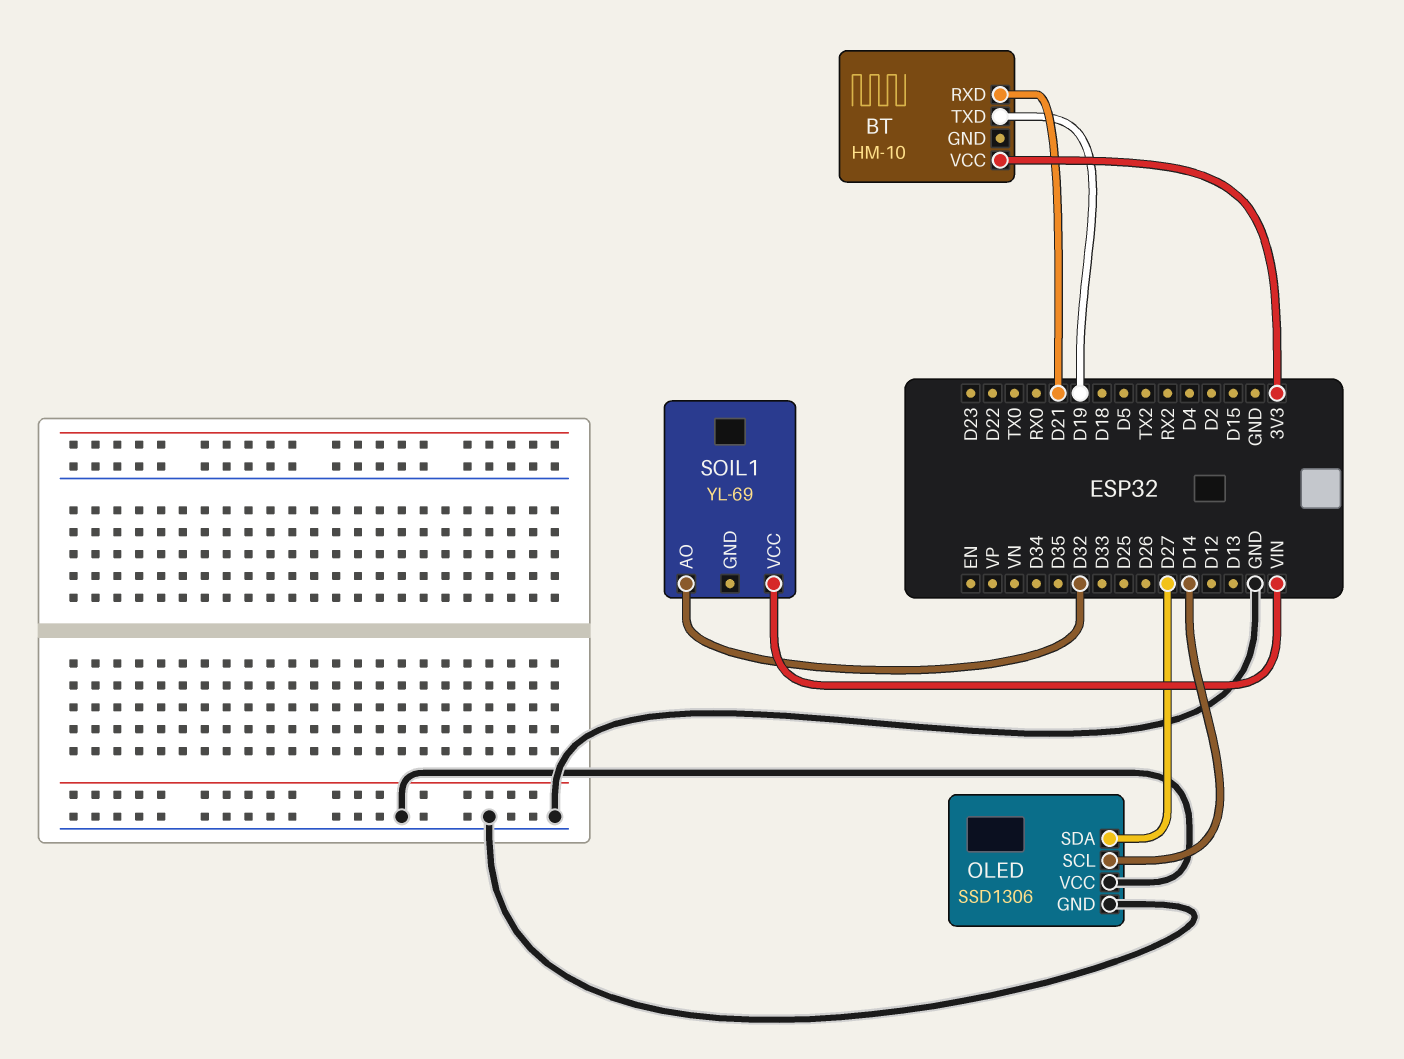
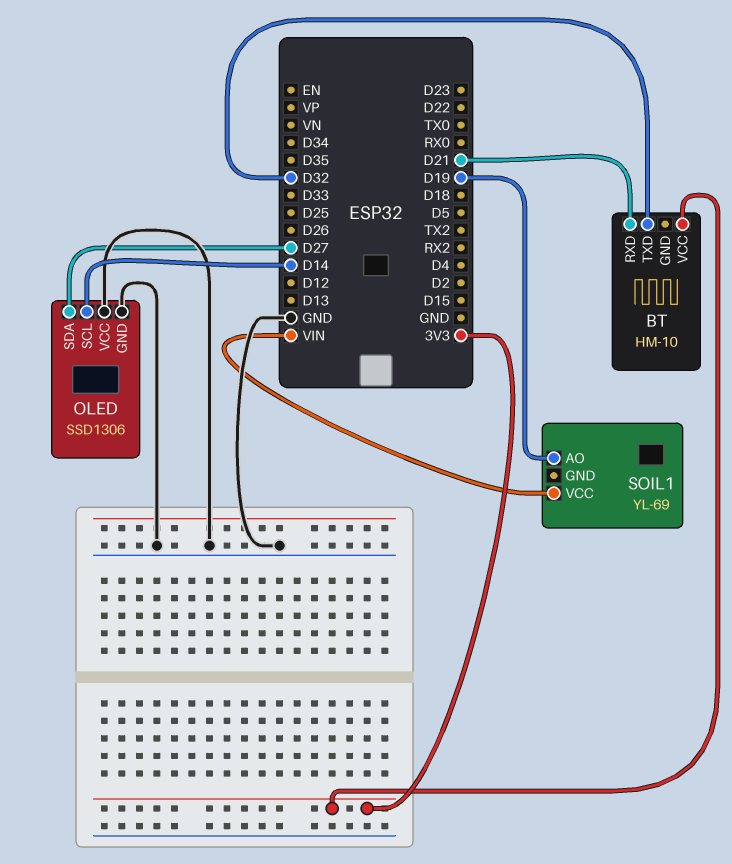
BT pin TXD: D19 -> D32
SOIL1 pin AO: D32 -> D19

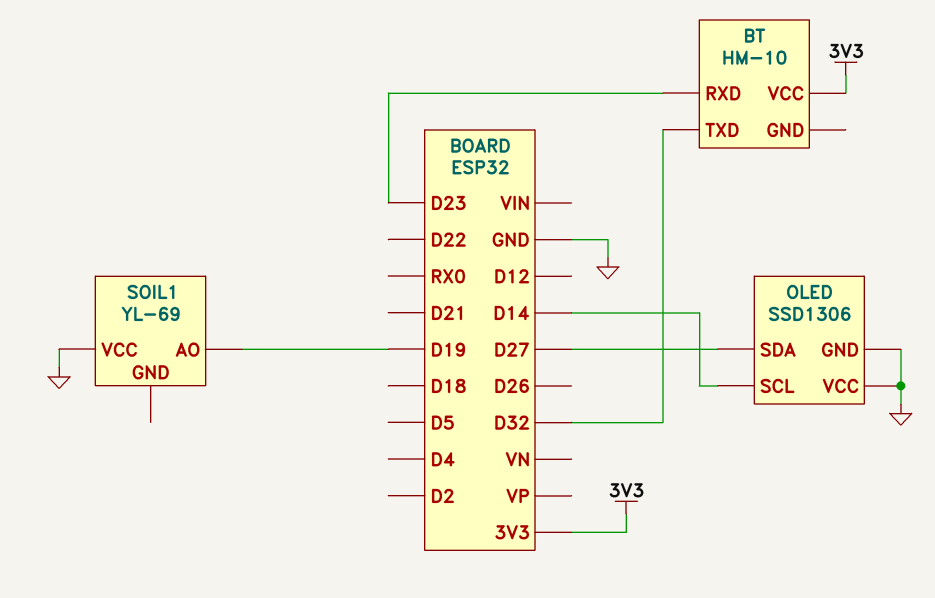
BT pin RXD: D21 -> D23
SOIL1 pin VCC: VIN -> GND

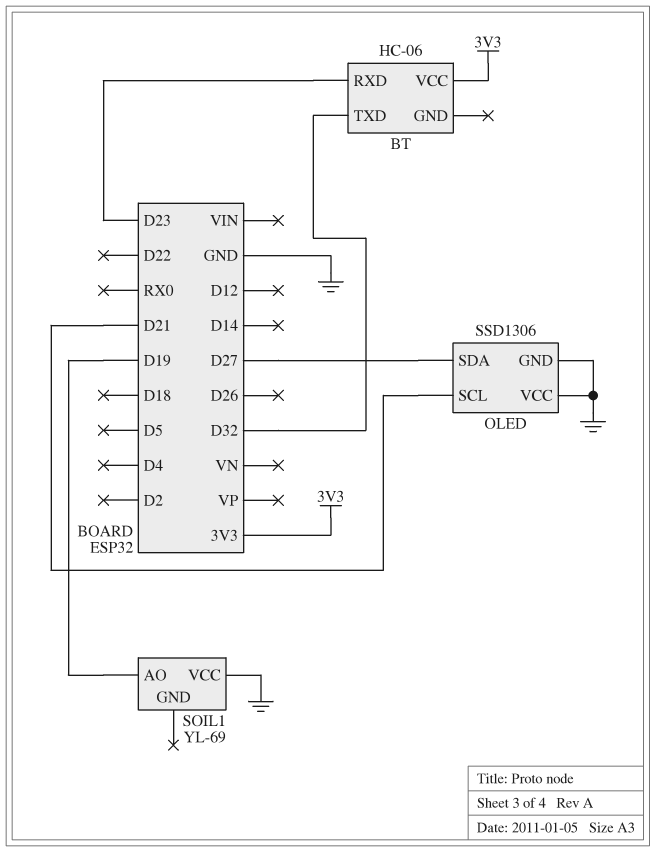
BT: HM-10 -> HC-06
OLED pin SCL: D14 -> D21

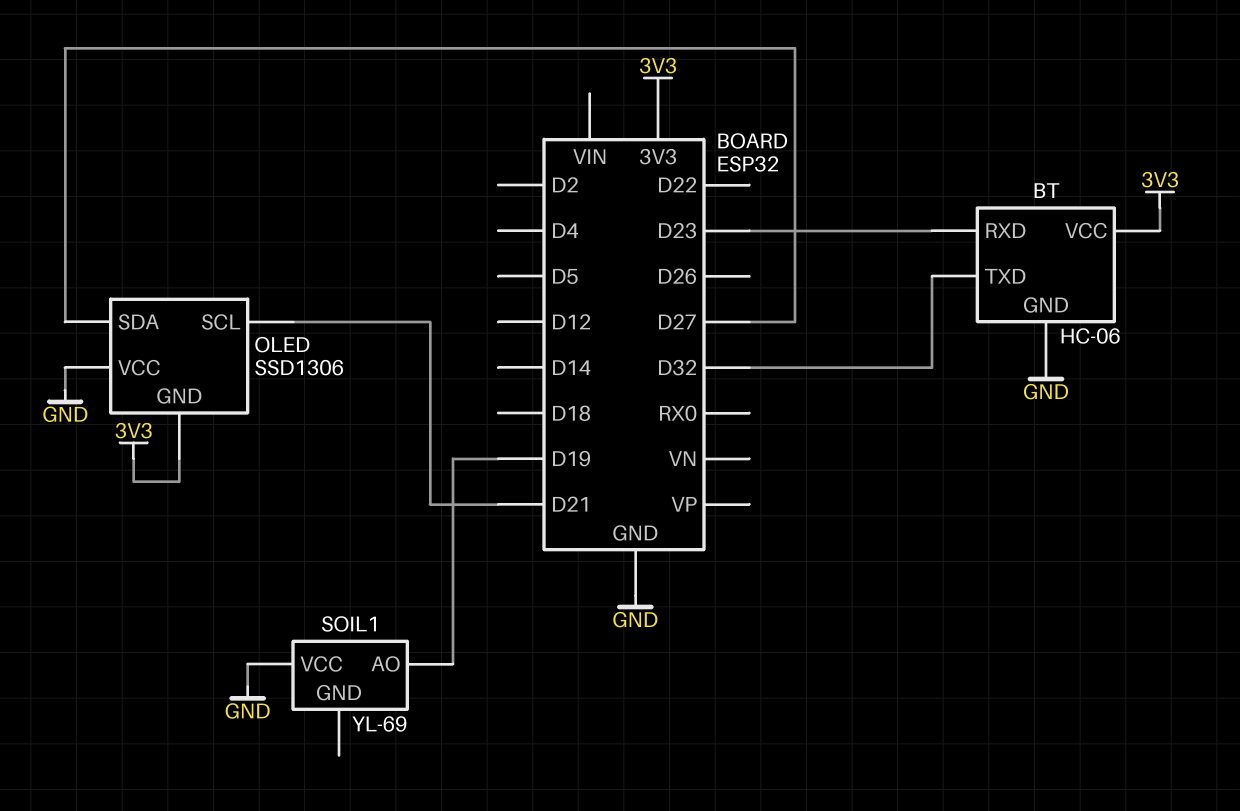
BT pin GND: none -> GND
OLED pin GND: GND -> 3V3

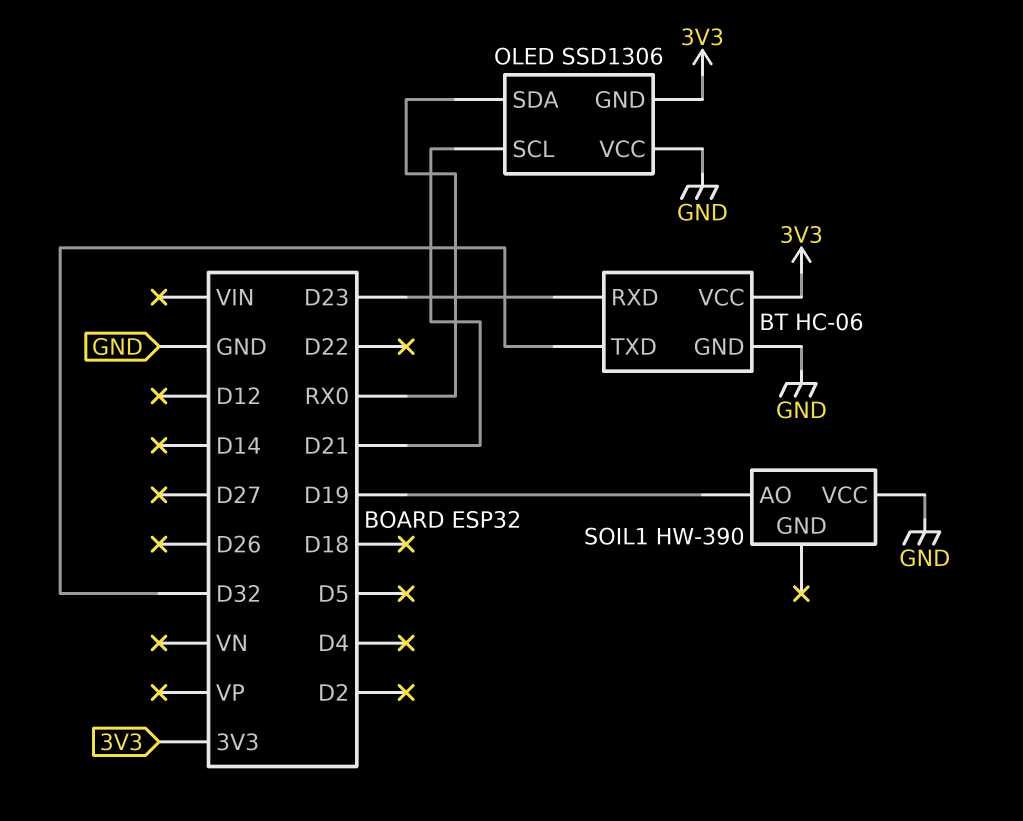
OLED pin SDA: D27 -> RX0
SOIL1: YL-69 -> HW-390

